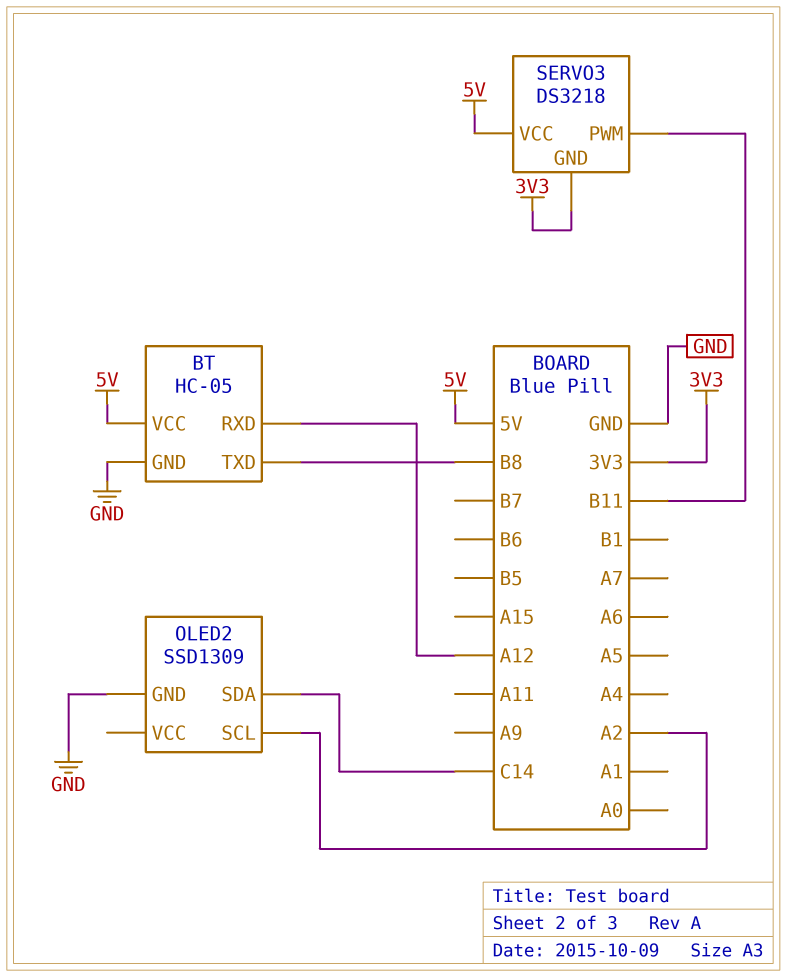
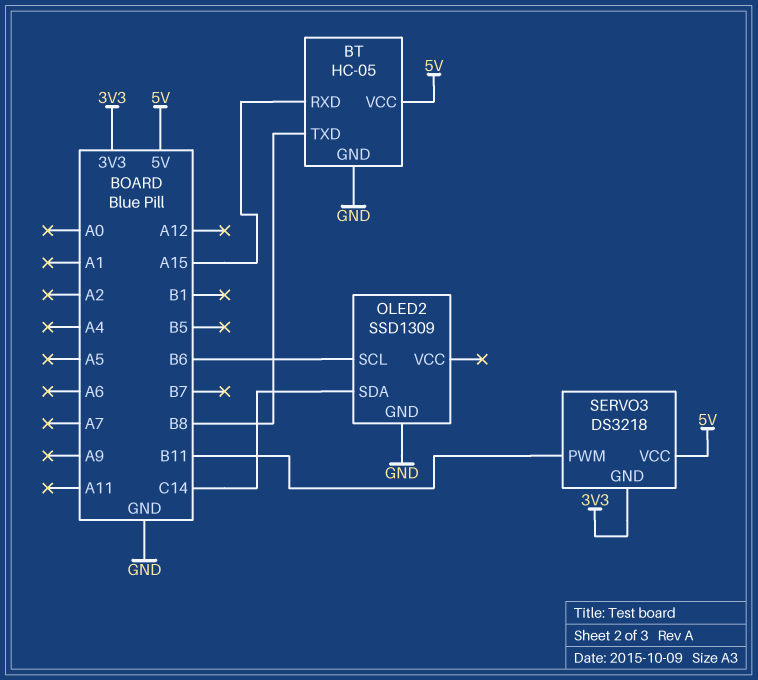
BT pin RXD: A12 -> A15
OLED2 pin SCL: A2 -> B6

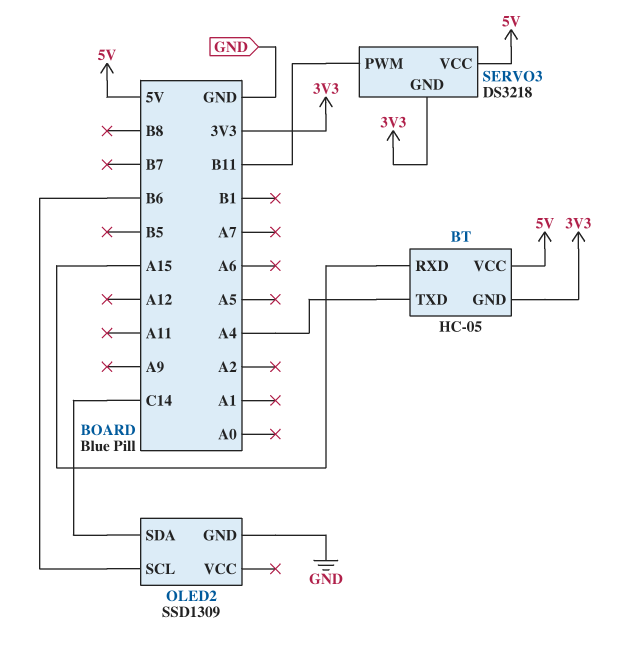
BT pin GND: GND -> 3V3
BT pin TXD: B8 -> A4

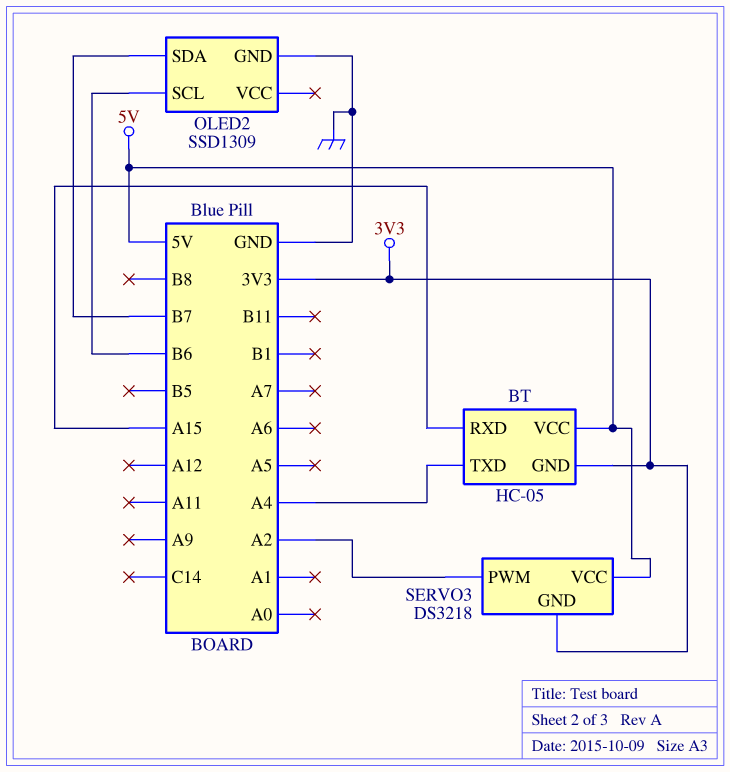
OLED2 pin SDA: C14 -> B7
SERVO3 pin PWM: B11 -> A2

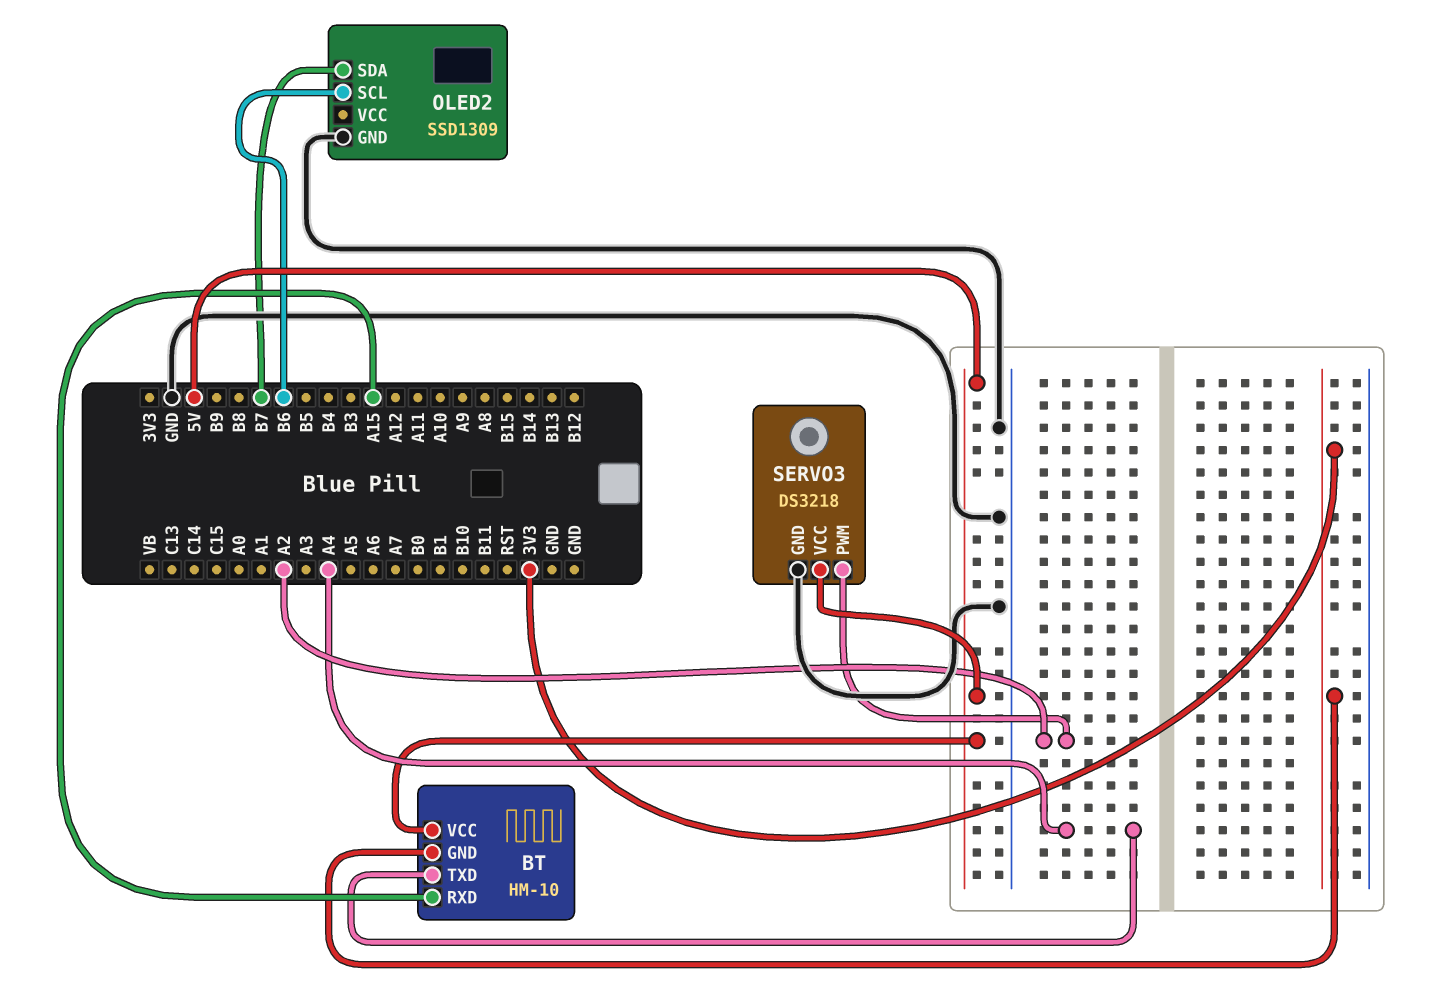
BT: HC-05 -> HM-10
SERVO3 pin GND: 3V3 -> GND

